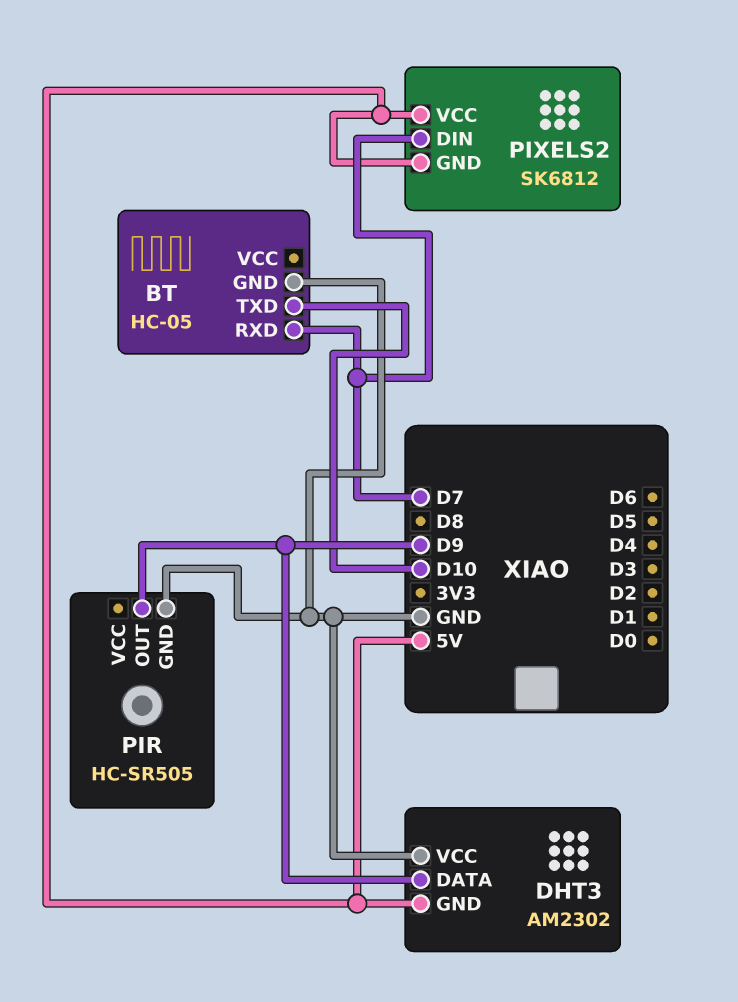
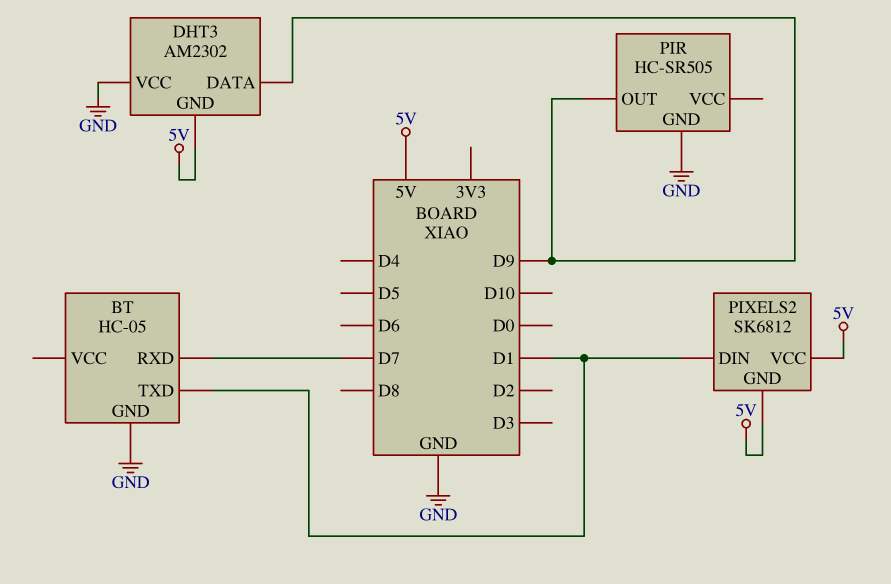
BT pin TXD: D10 -> D1
PIXELS2 pin DIN: D7 -> D1

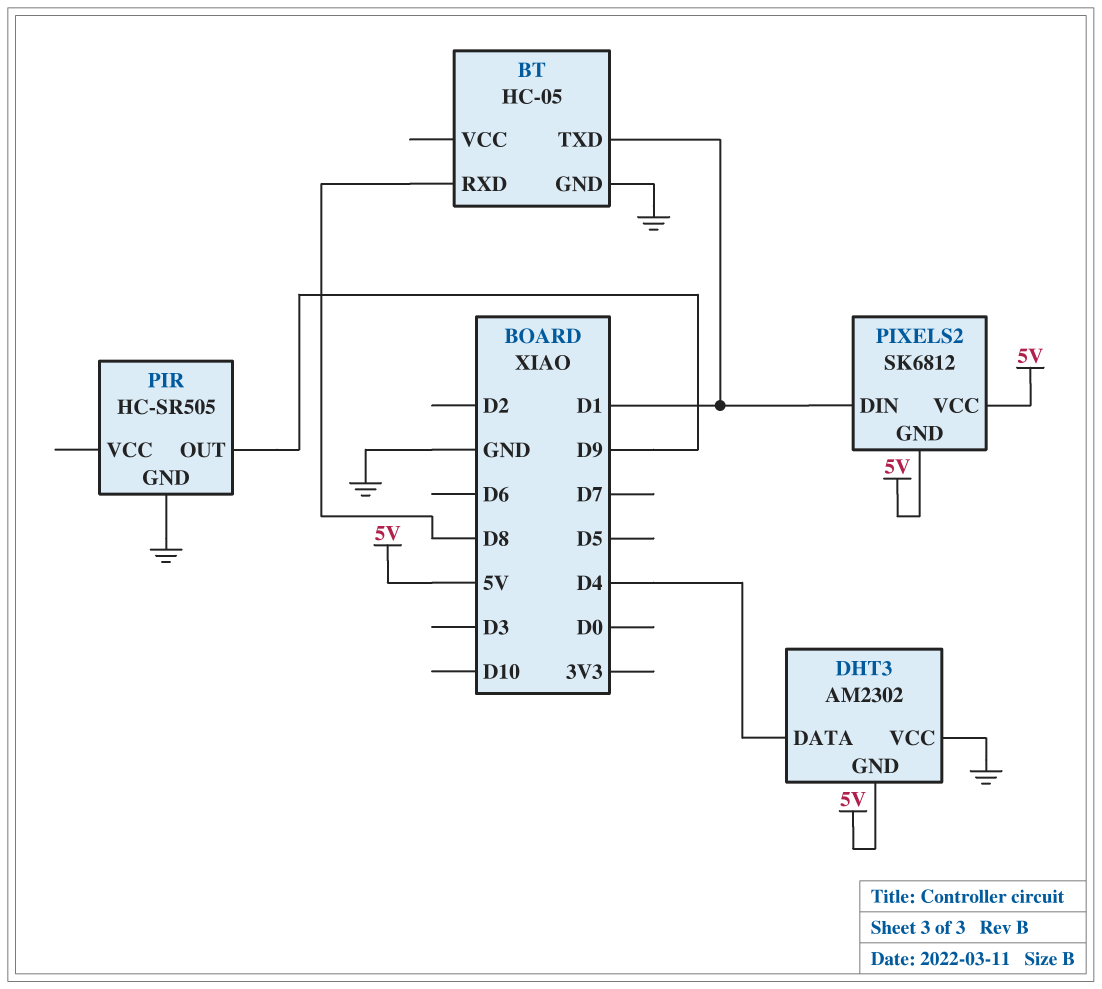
BT pin RXD: D7 -> D8
DHT3 pin DATA: D9 -> D4

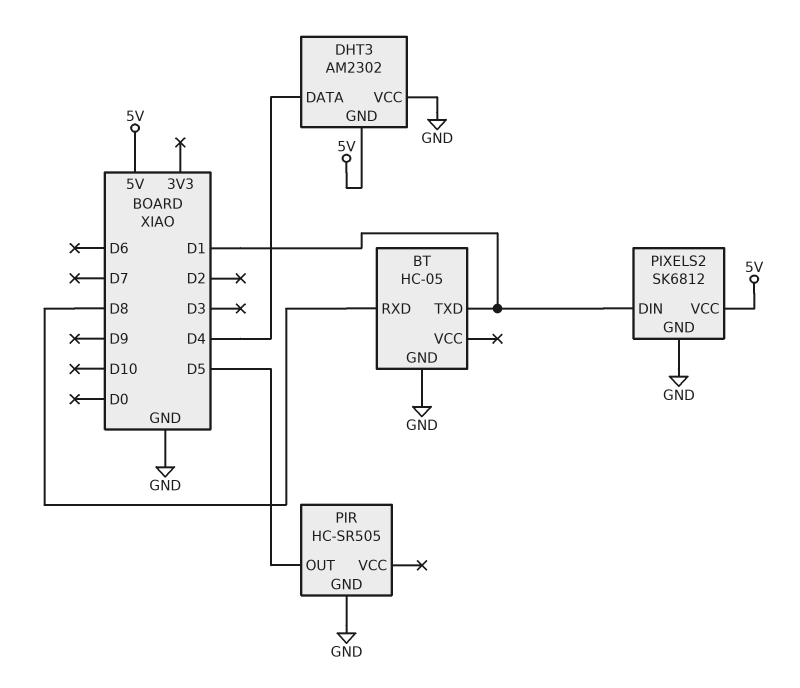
PIR pin OUT: D9 -> D5
PIXELS2 pin GND: 5V -> GND

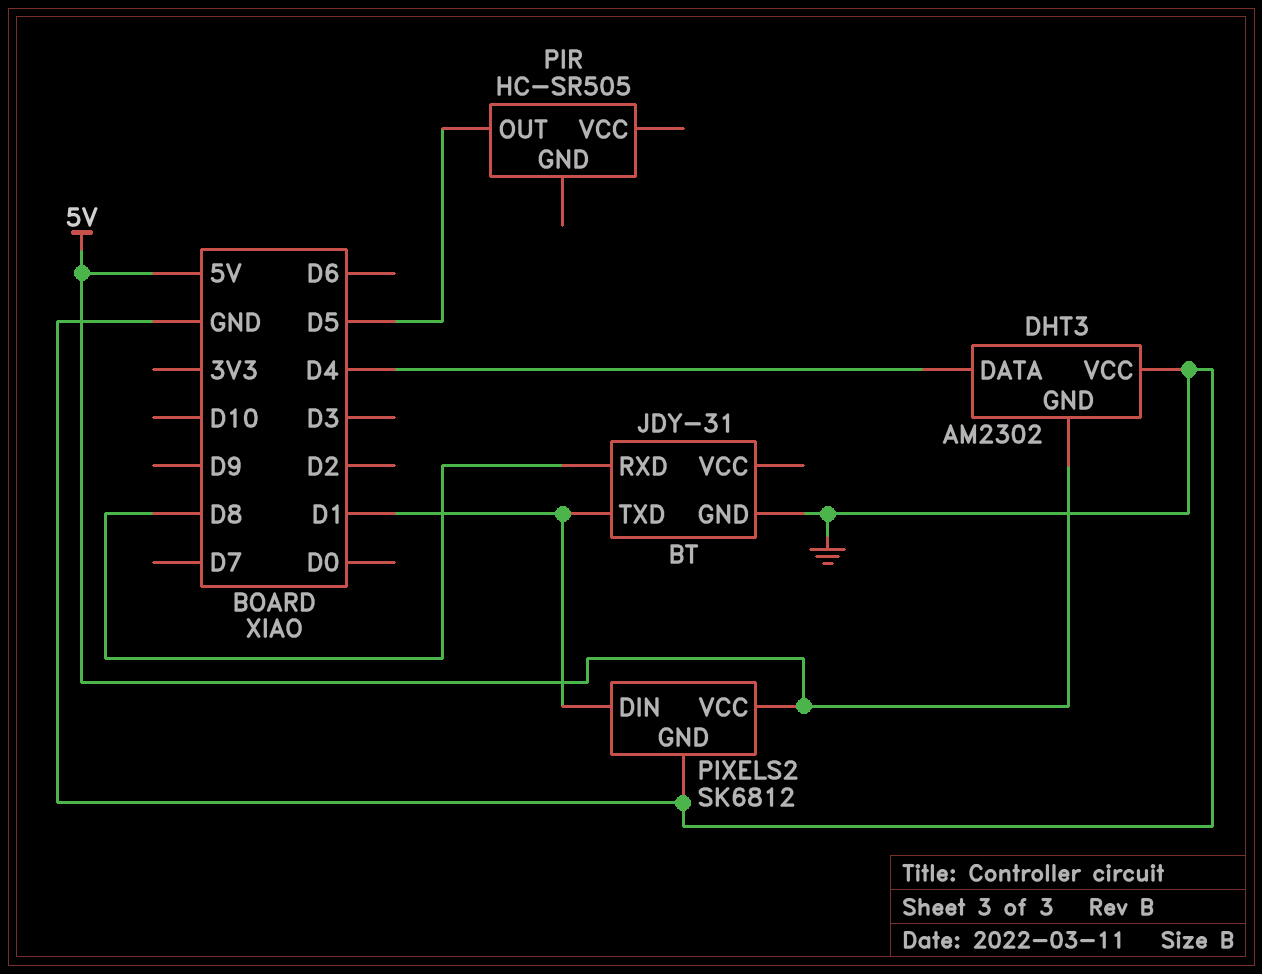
BT: HC-05 -> JDY-31
PIR pin GND: GND -> none

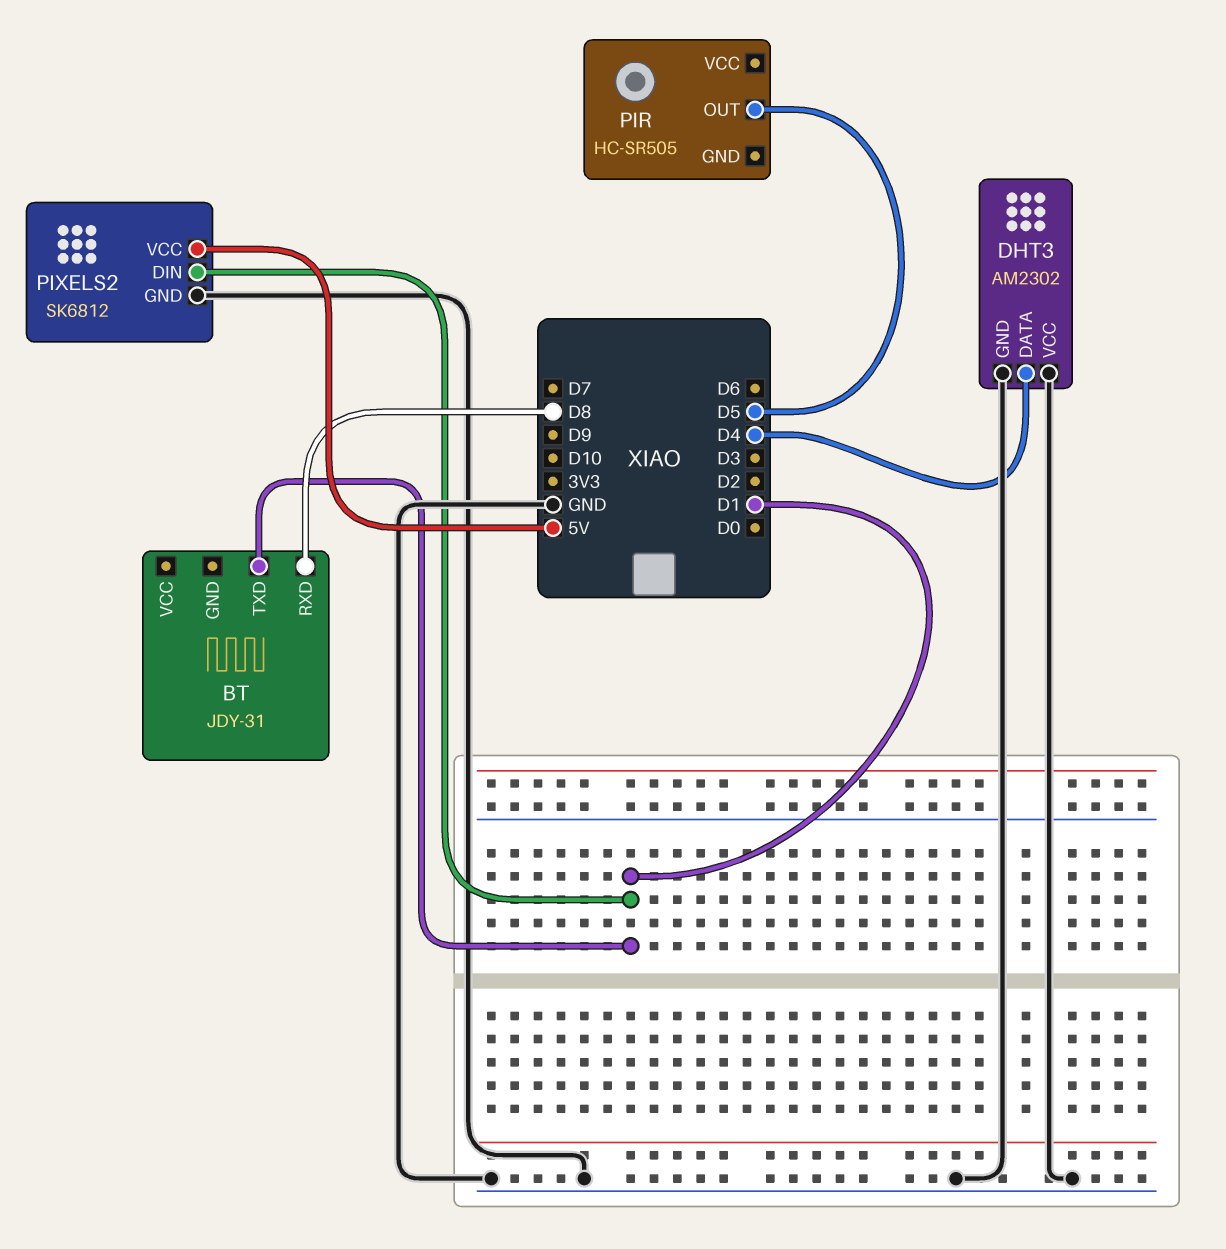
BT pin GND: GND -> none
DHT3 pin GND: 5V -> GND

